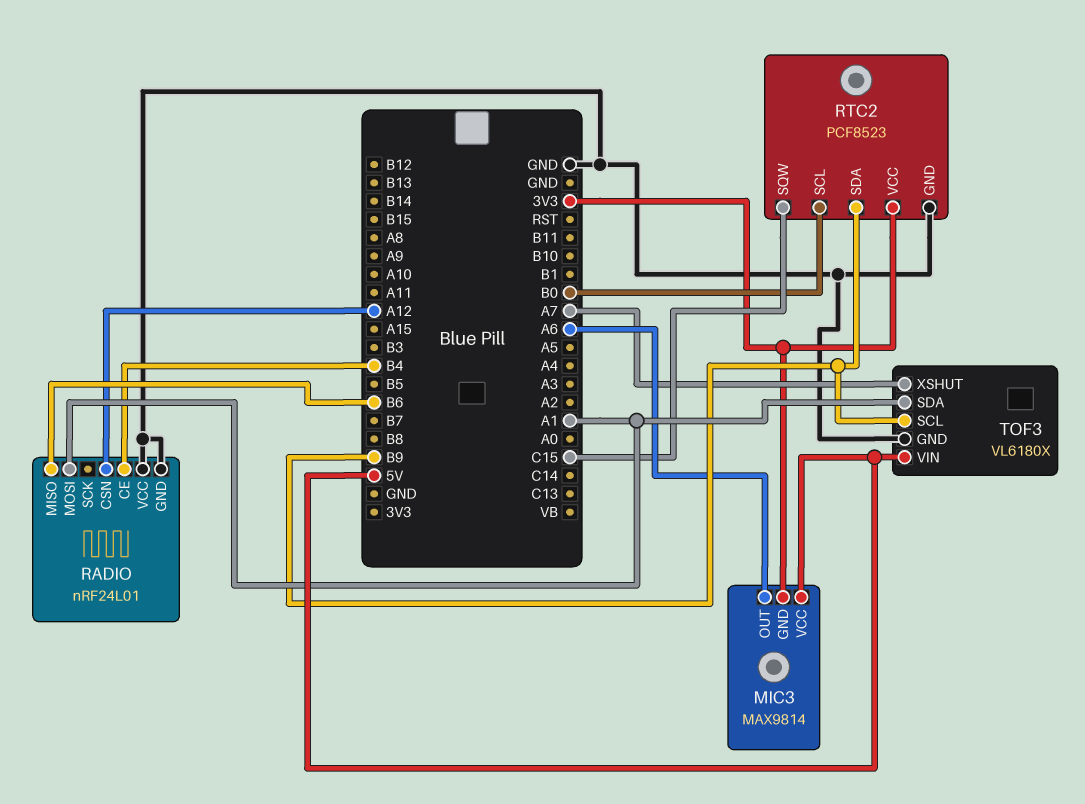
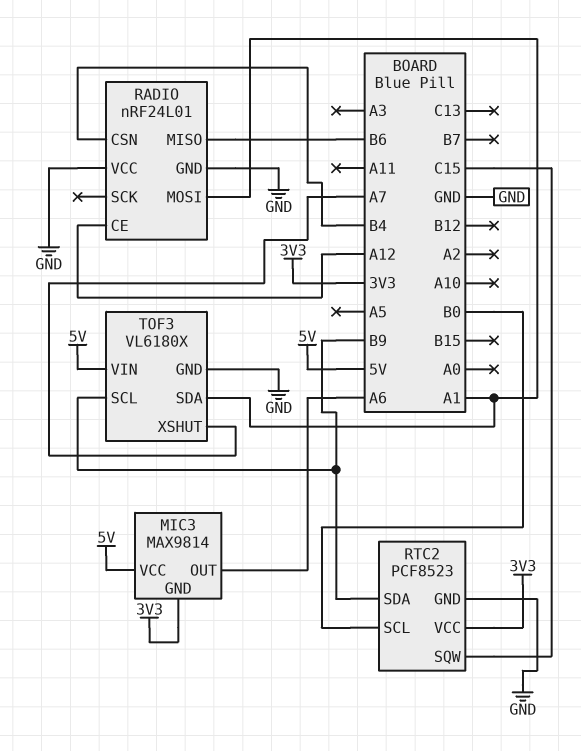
RADIO pin CE: B4 -> A12
RADIO pin CSN: A12 -> B4

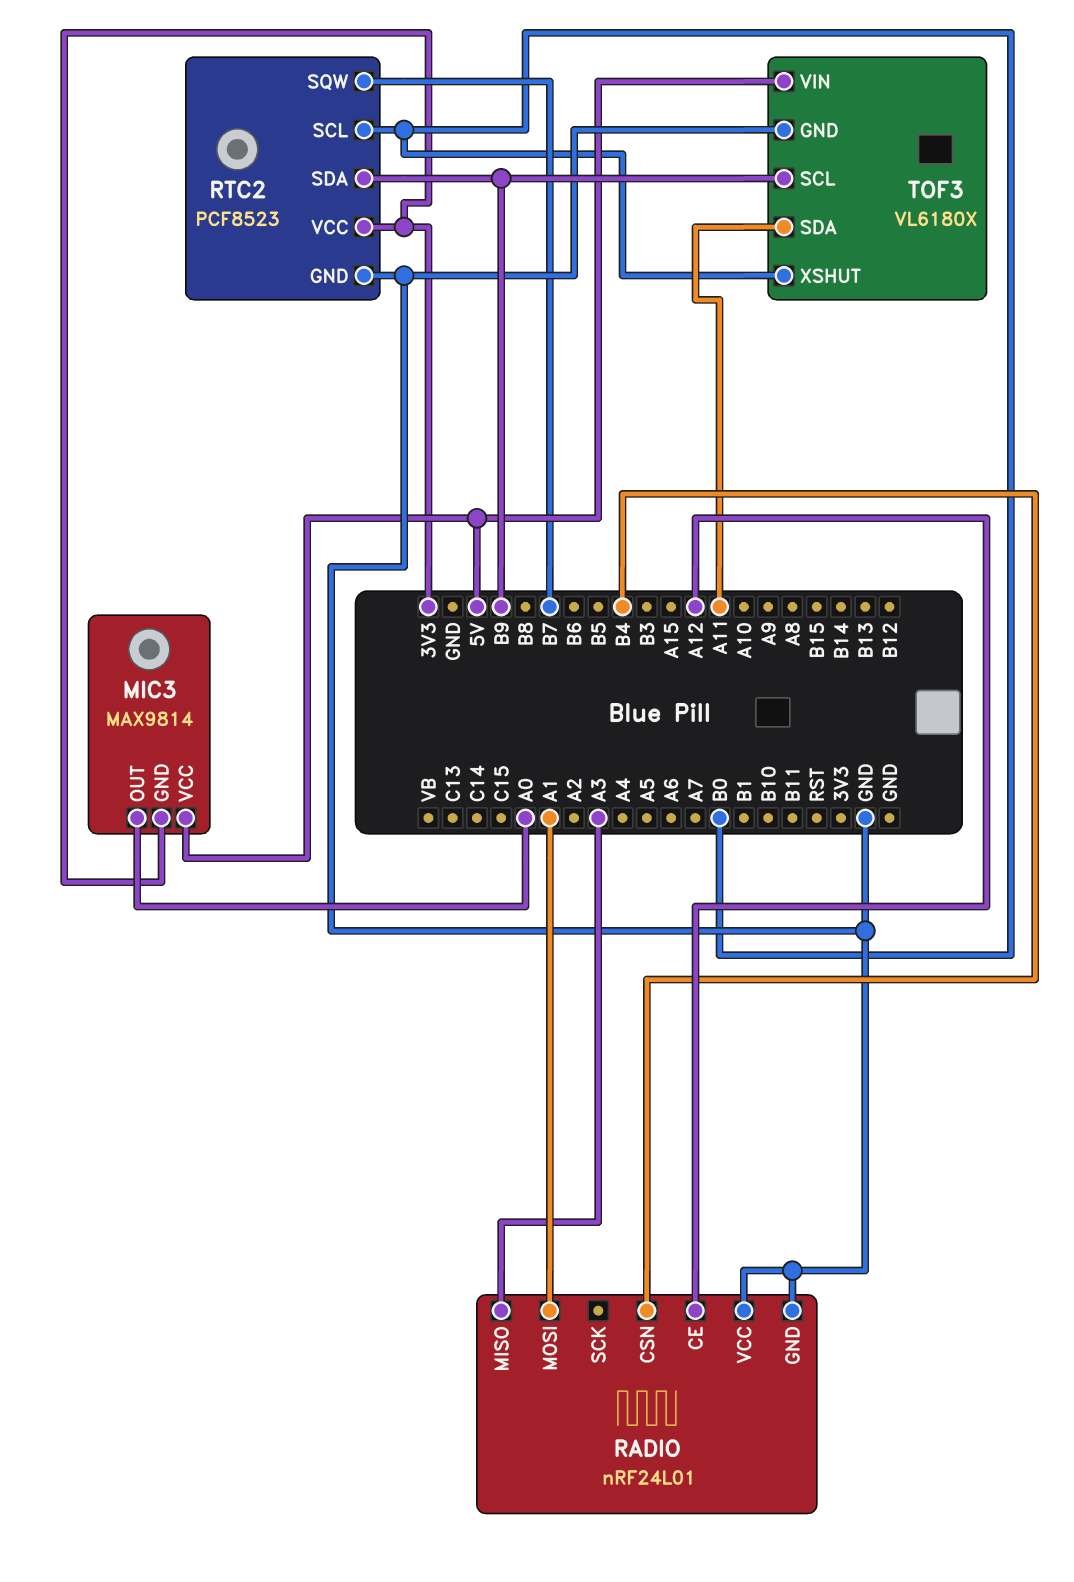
MIC3 pin OUT: A6 -> A0
RADIO pin MISO: B6 -> A3
RTC2 pin SQW: C15 -> B7
TOF3 pin SDA: A1 -> A11
TOF3 pin XSHUT: A7 -> B0

